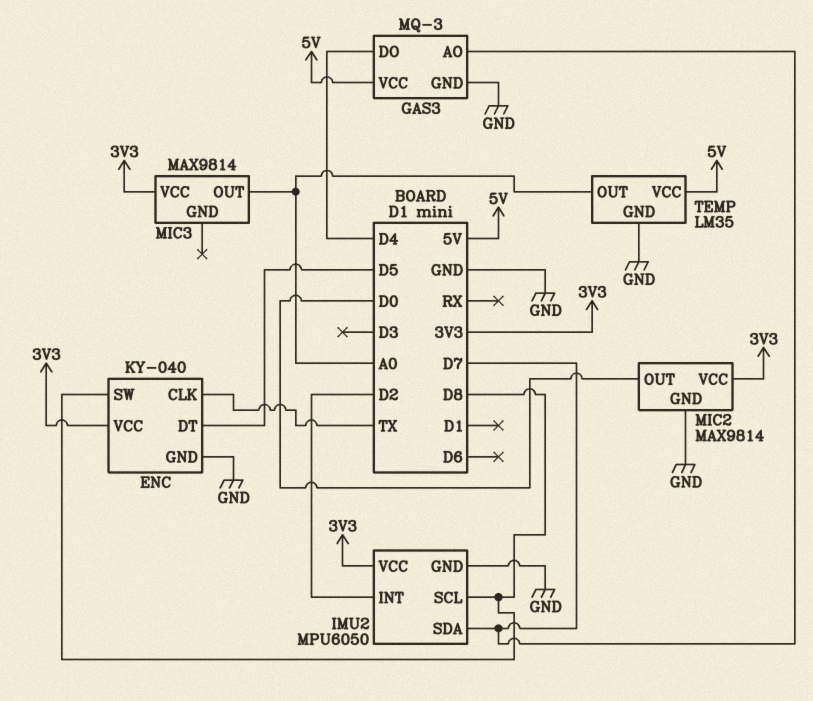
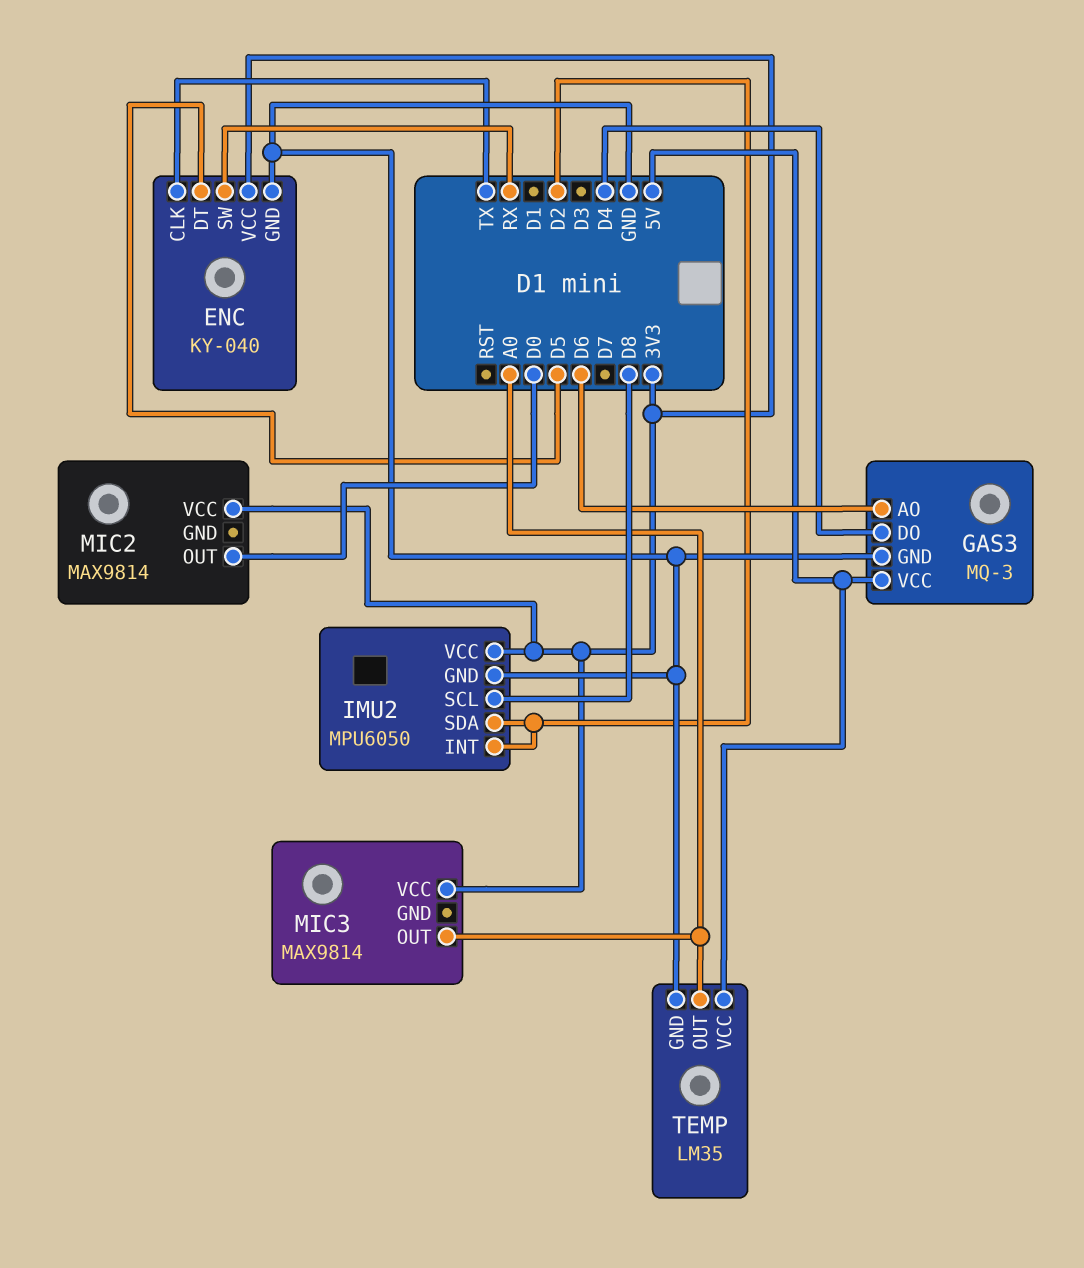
ENC pin SW: D8 -> RX
GAS3 pin AO: D7 -> D6
IMU2 pin SDA: D7 -> D2
MIC2 pin GND: GND -> none

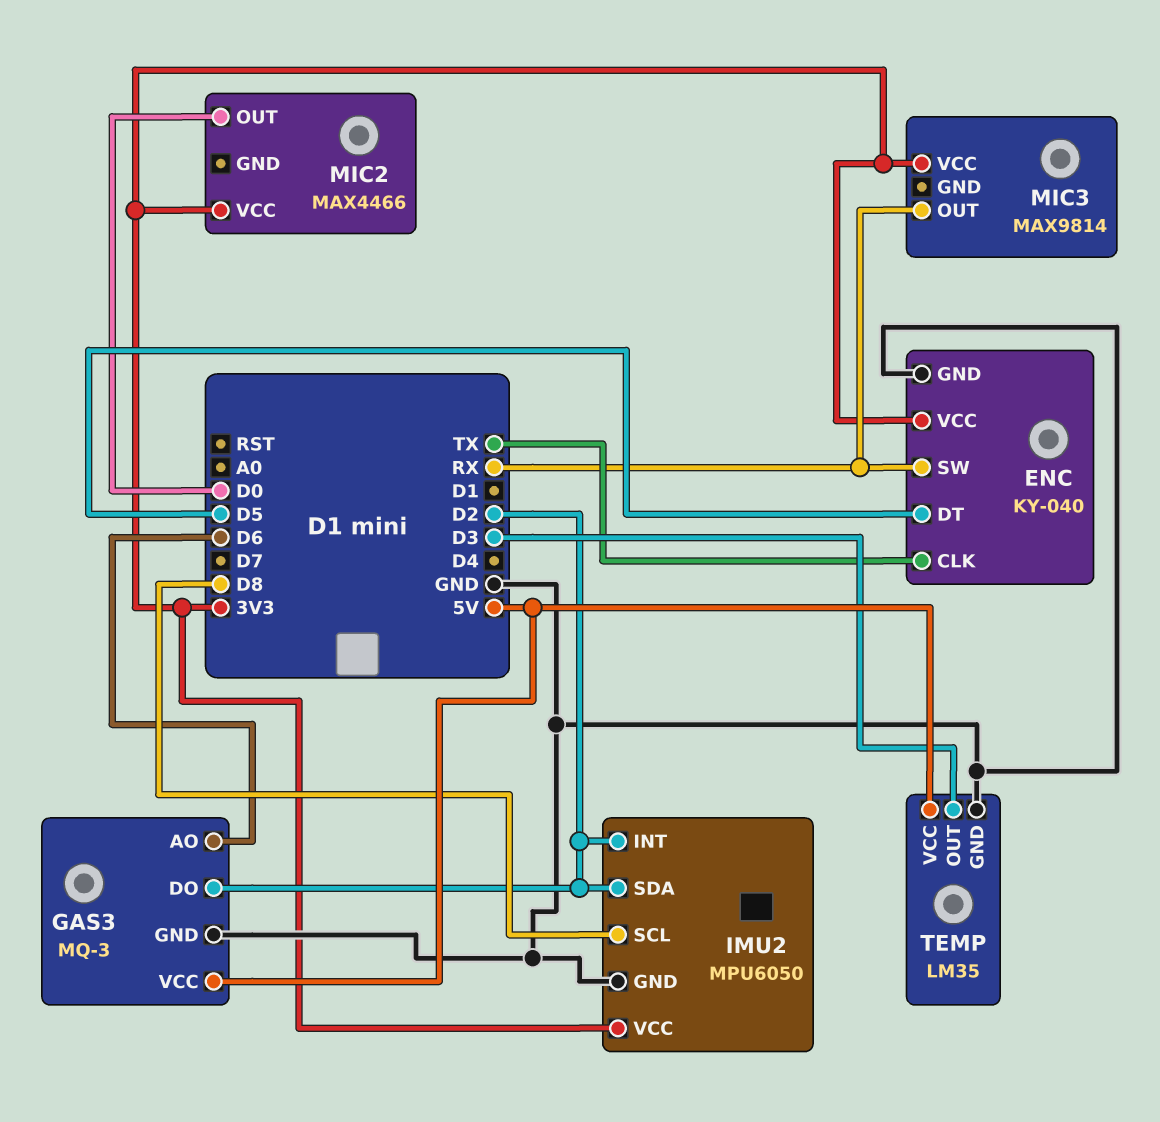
GAS3 pin DO: D4 -> D2
MIC2: MAX9814 -> MAX4466
MIC3 pin OUT: A0 -> RX
TEMP pin OUT: A0 -> D3

